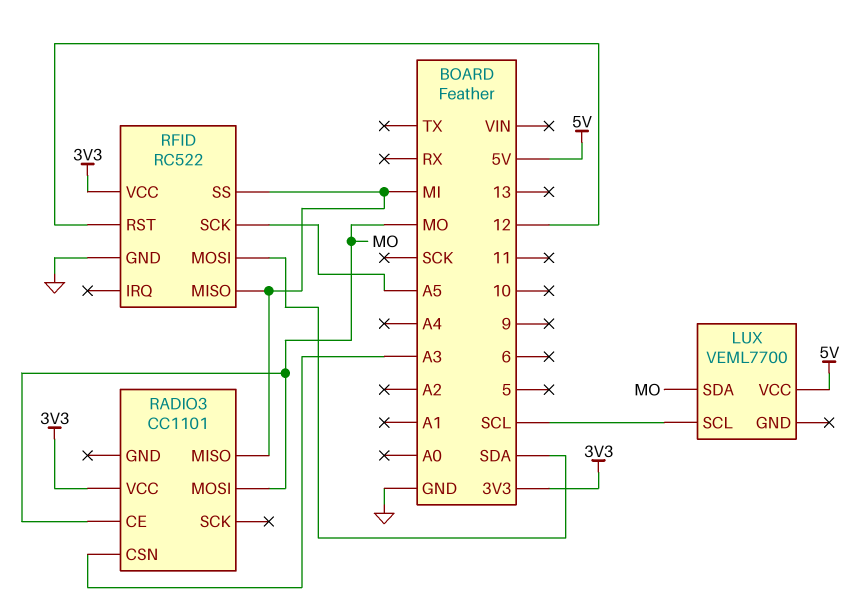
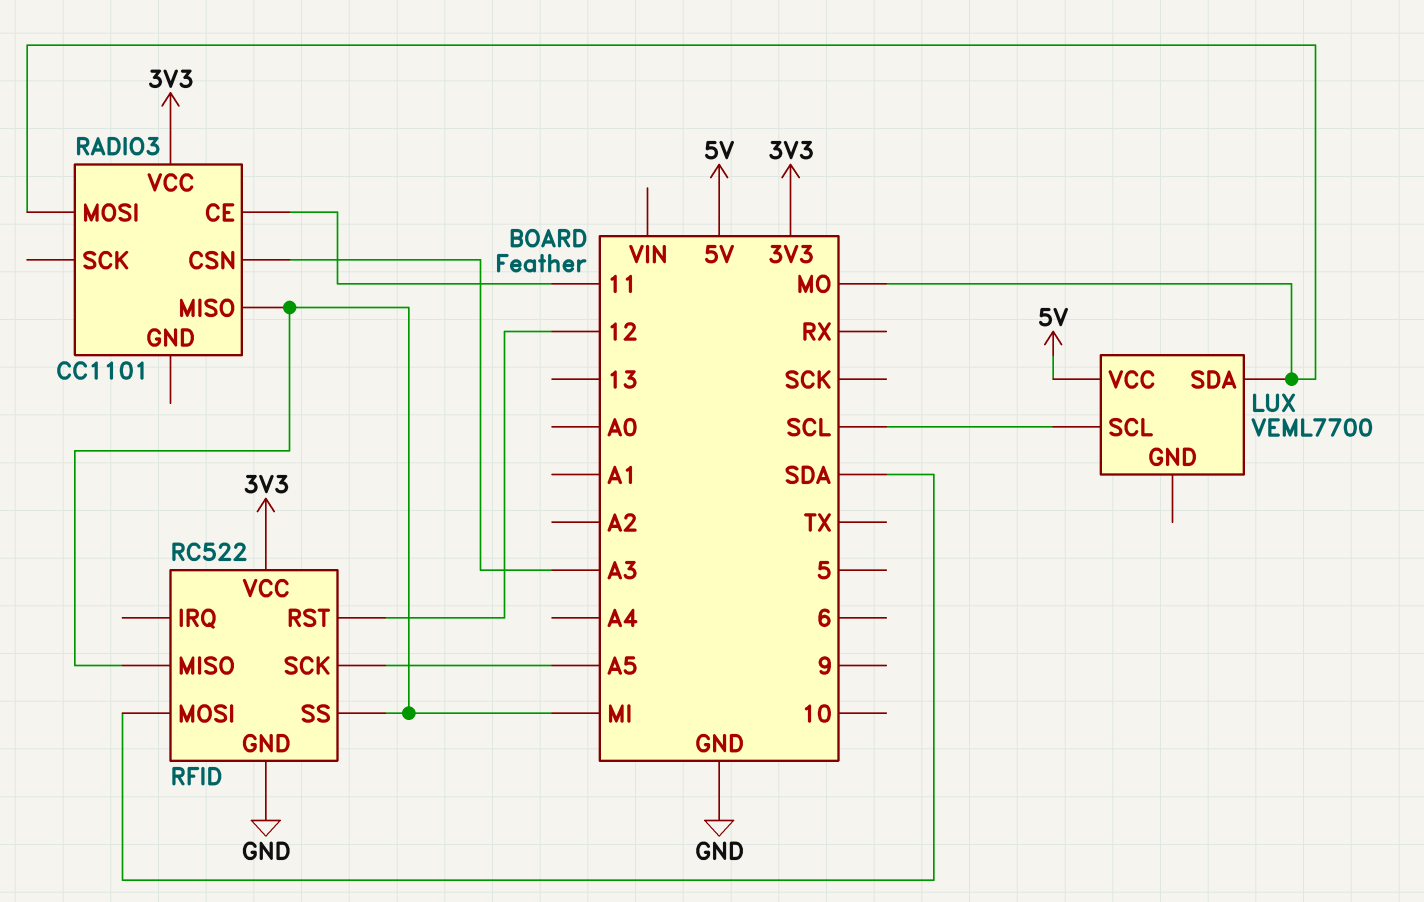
RADIO3 pin CE: MO -> 11

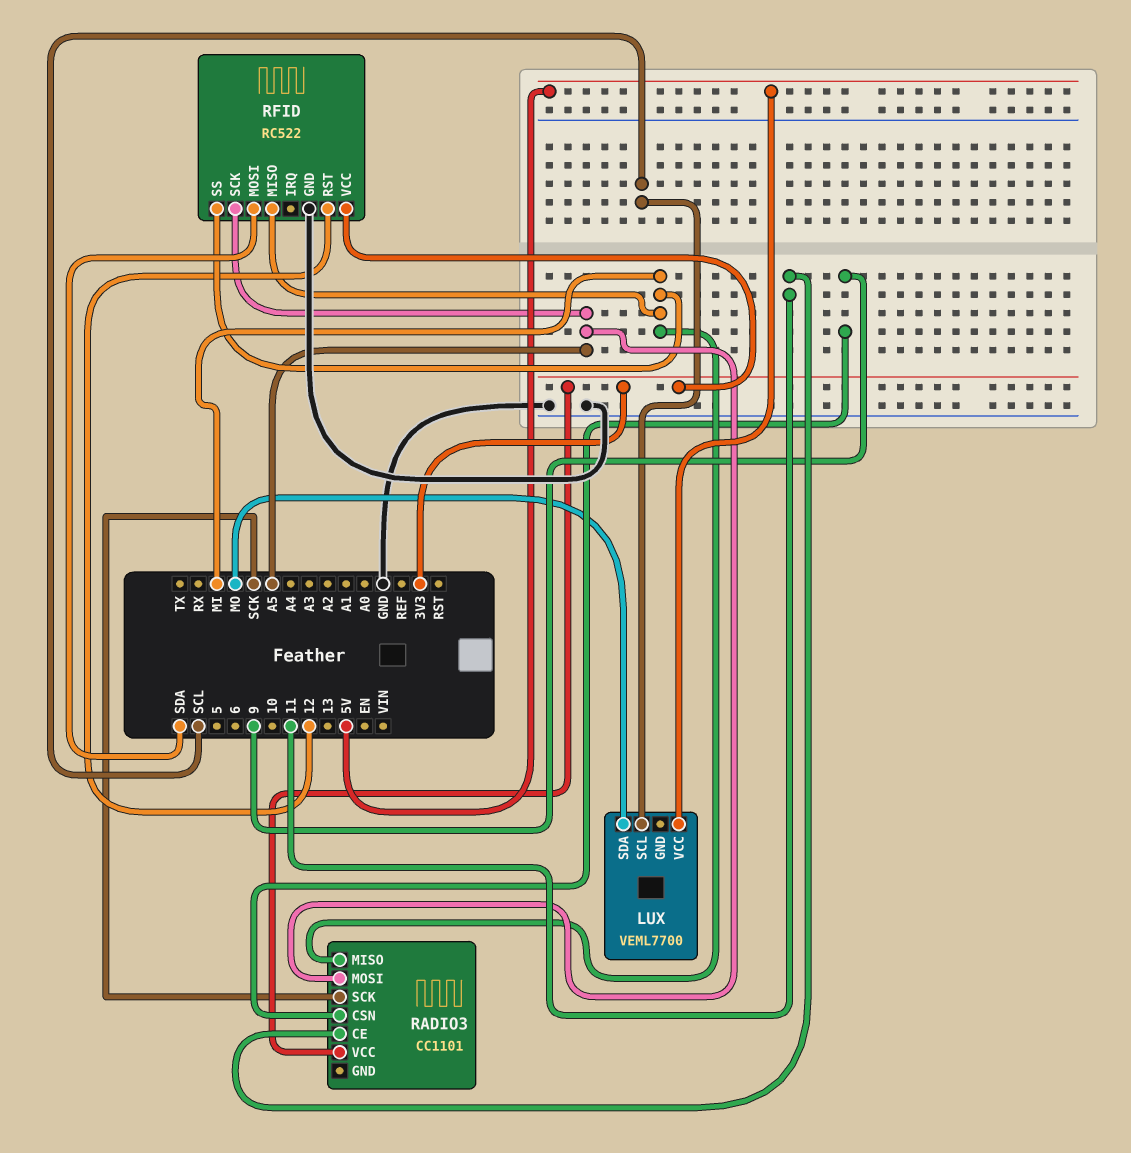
RADIO3 pin CSN: A3 -> 9
RADIO3 pin MOSI: MO -> A5
RADIO3 pin SCK: none -> SCK

